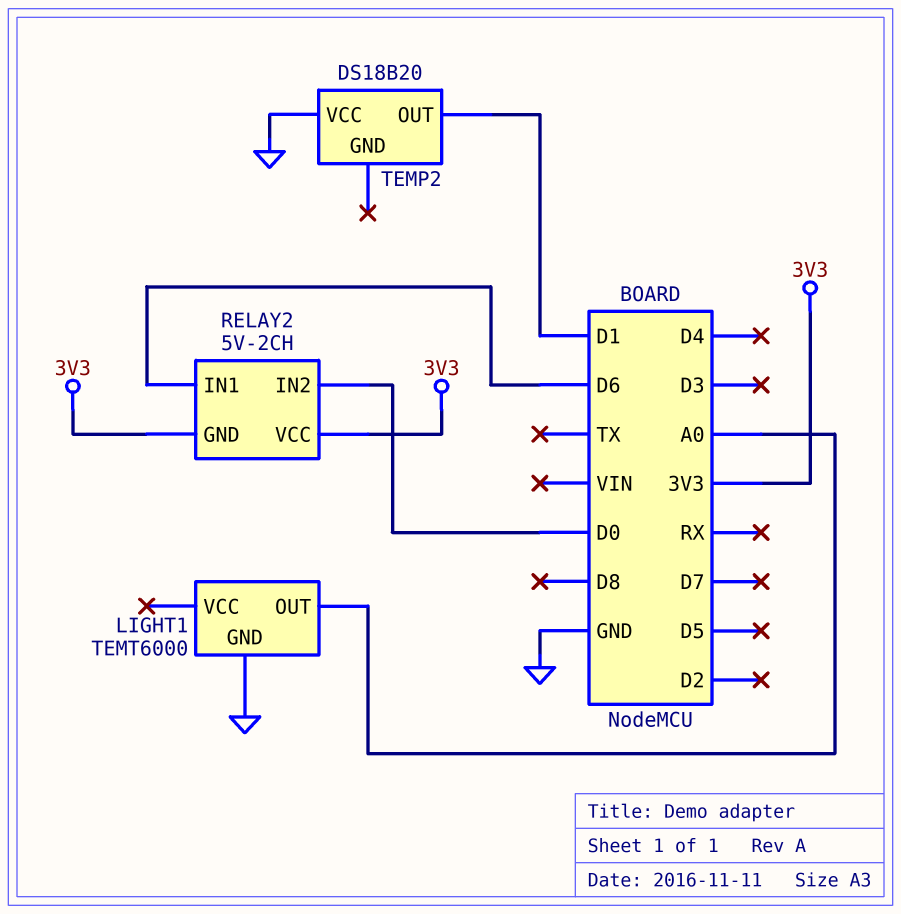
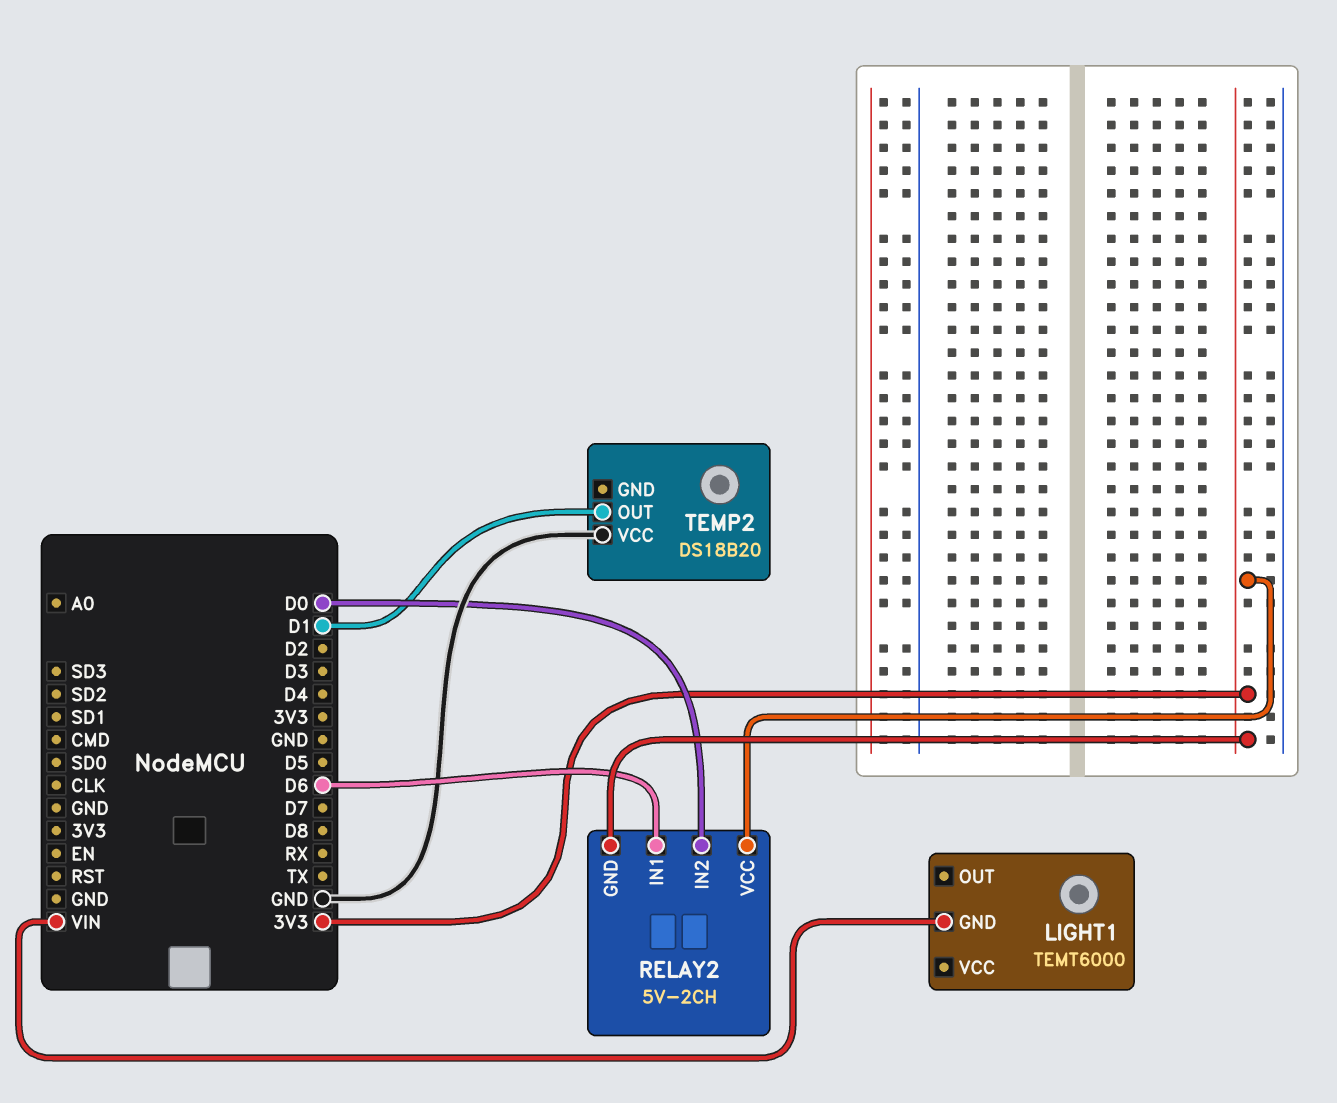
LIGHT1 pin GND: GND -> VIN
LIGHT1 pin OUT: A0 -> none

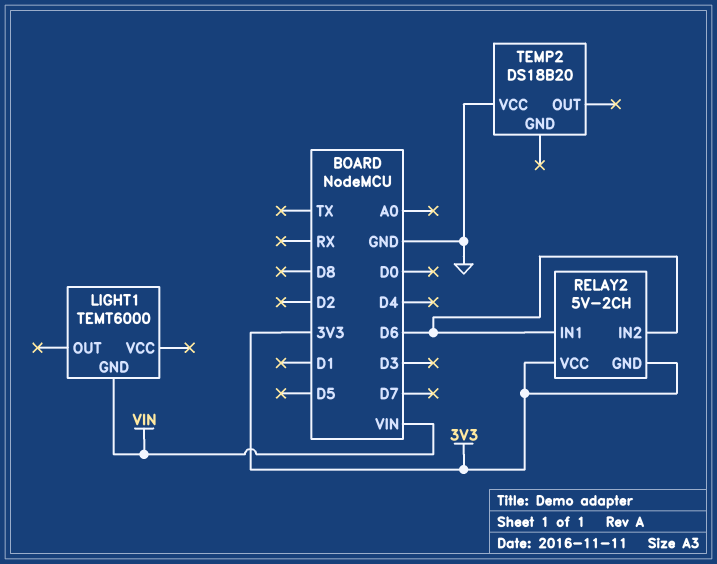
RELAY2 pin IN2: D0 -> D6
TEMP2 pin OUT: D1 -> none

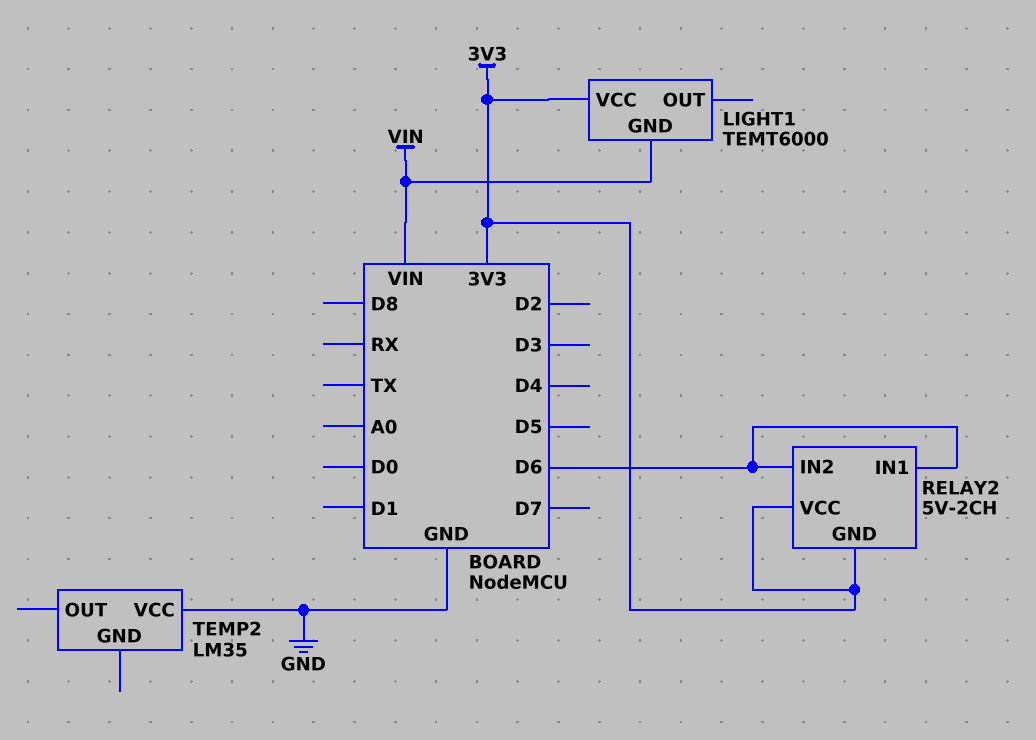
LIGHT1 pin VCC: none -> 3V3
TEMP2: DS18B20 -> LM35

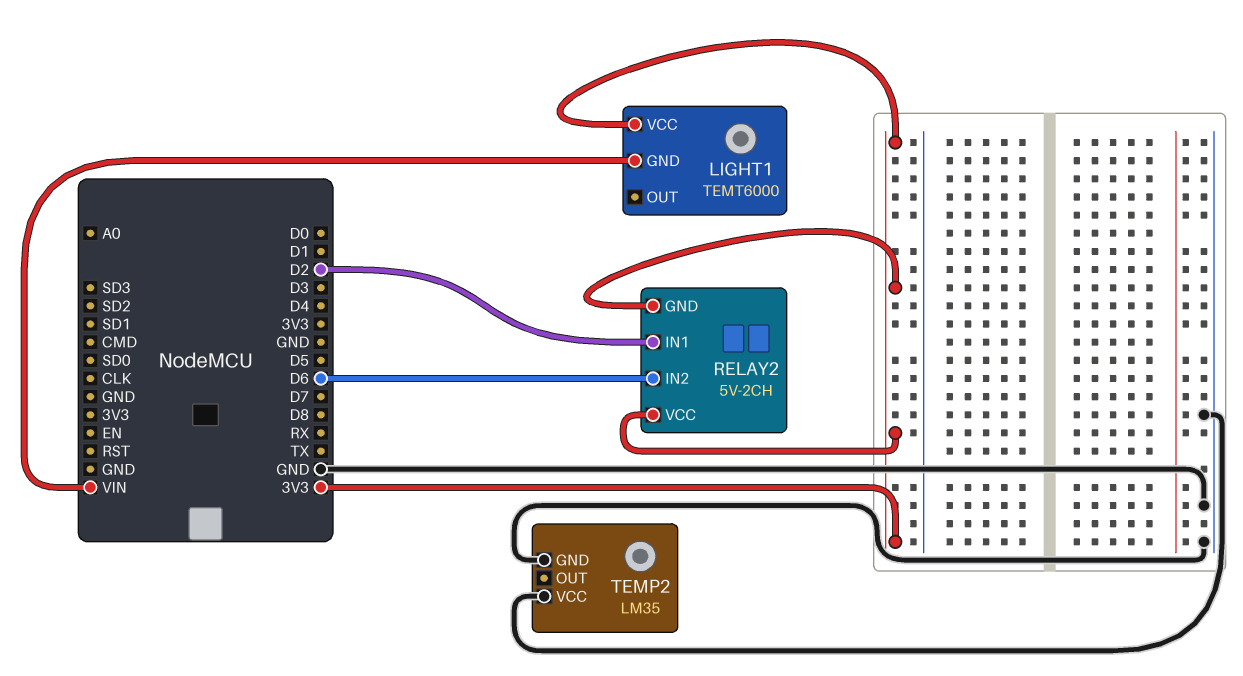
RELAY2 pin IN1: D6 -> D2
TEMP2 pin GND: none -> GND

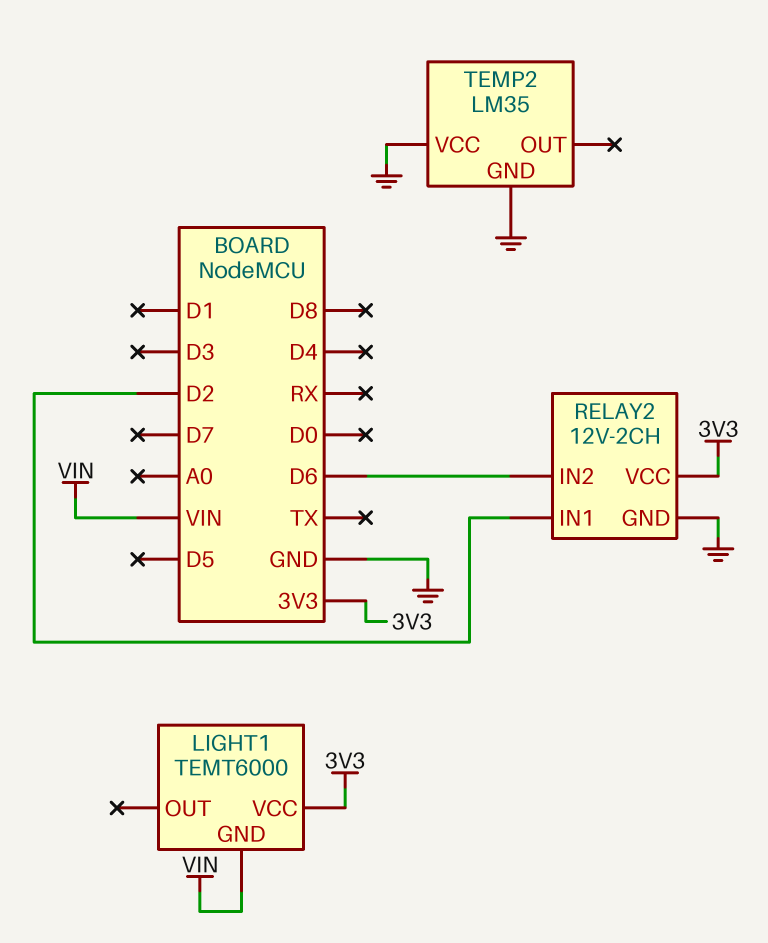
RELAY2: 5V-2CH -> 12V-2CH
RELAY2 pin GND: 3V3 -> GND

